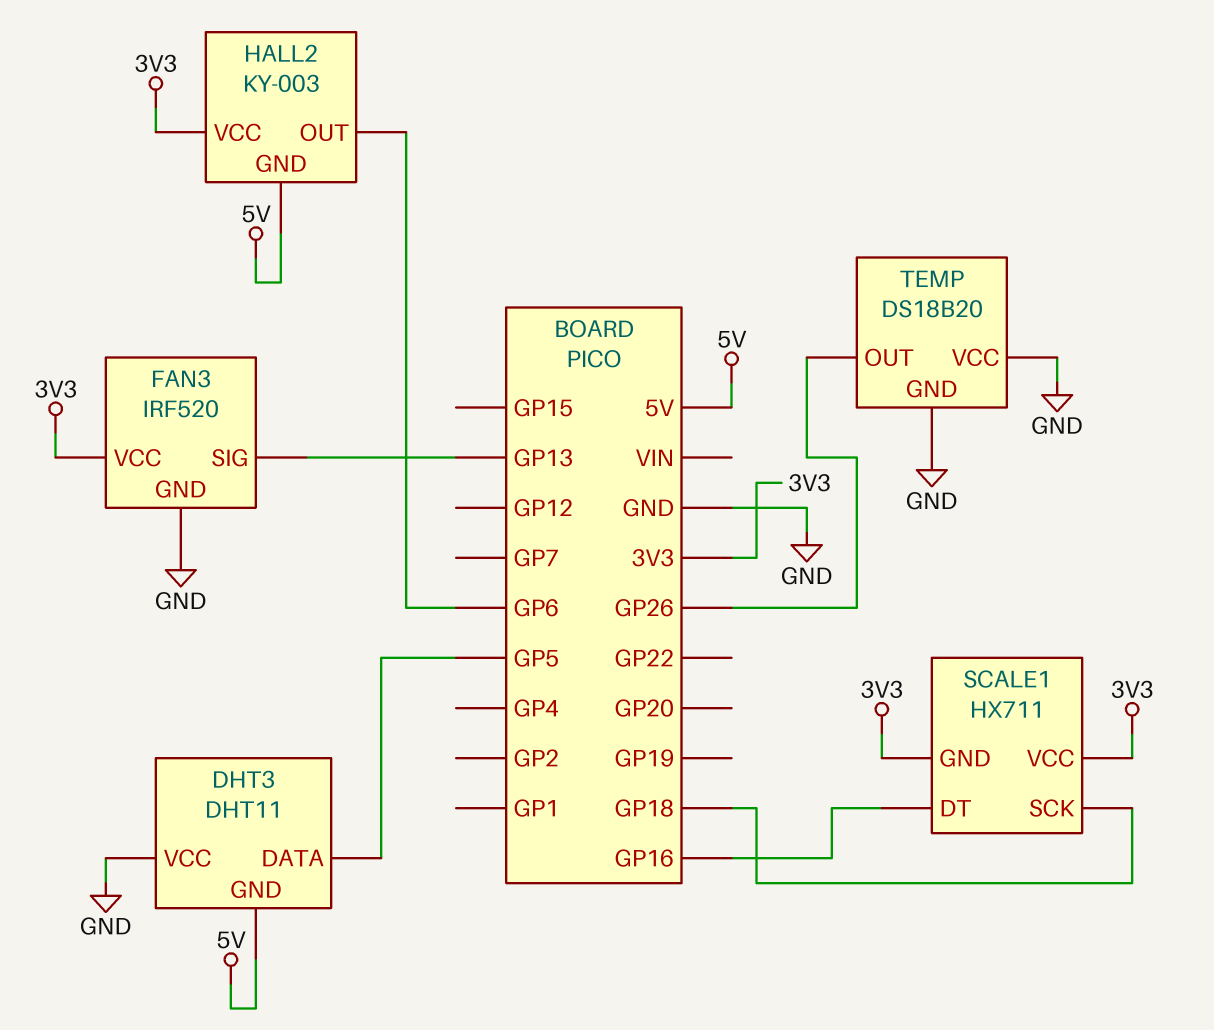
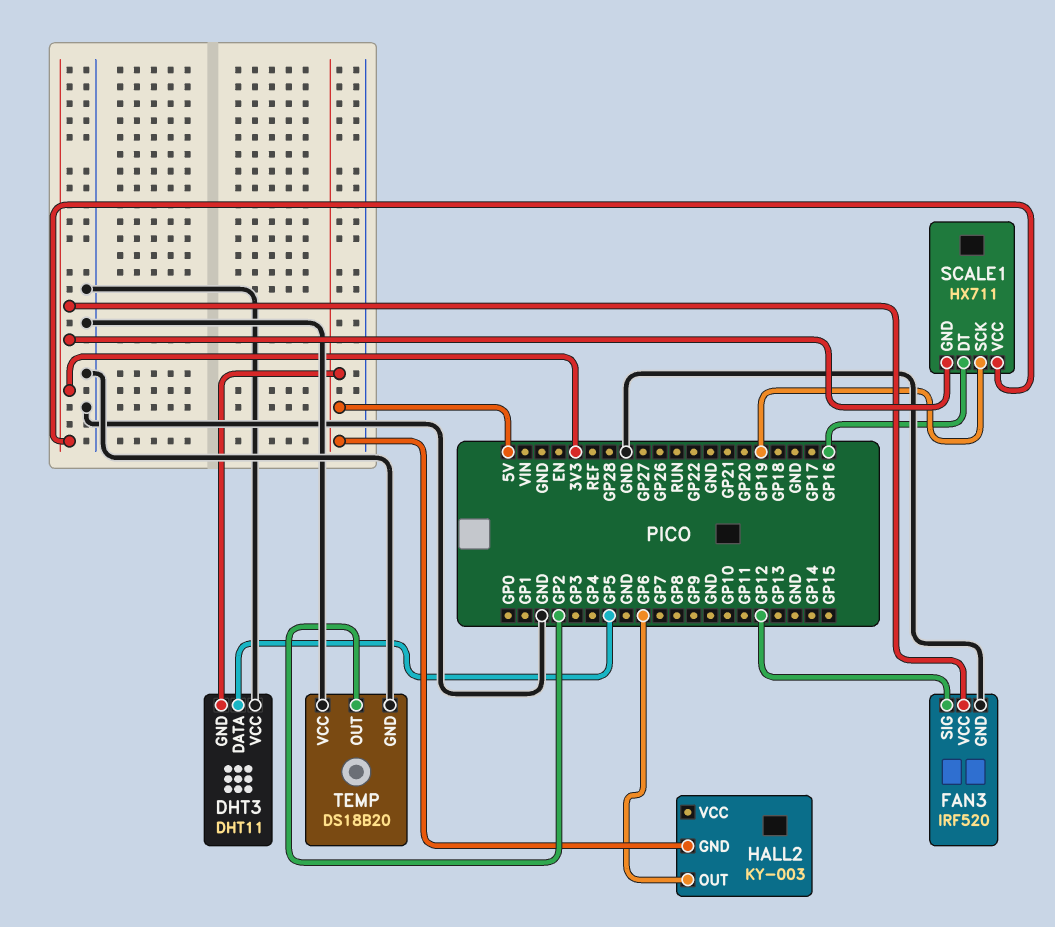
FAN3 pin SIG: GP13 -> GP12
HALL2 pin VCC: 3V3 -> none
SCALE1 pin SCK: GP18 -> GP19
TEMP pin OUT: GP26 -> GP2

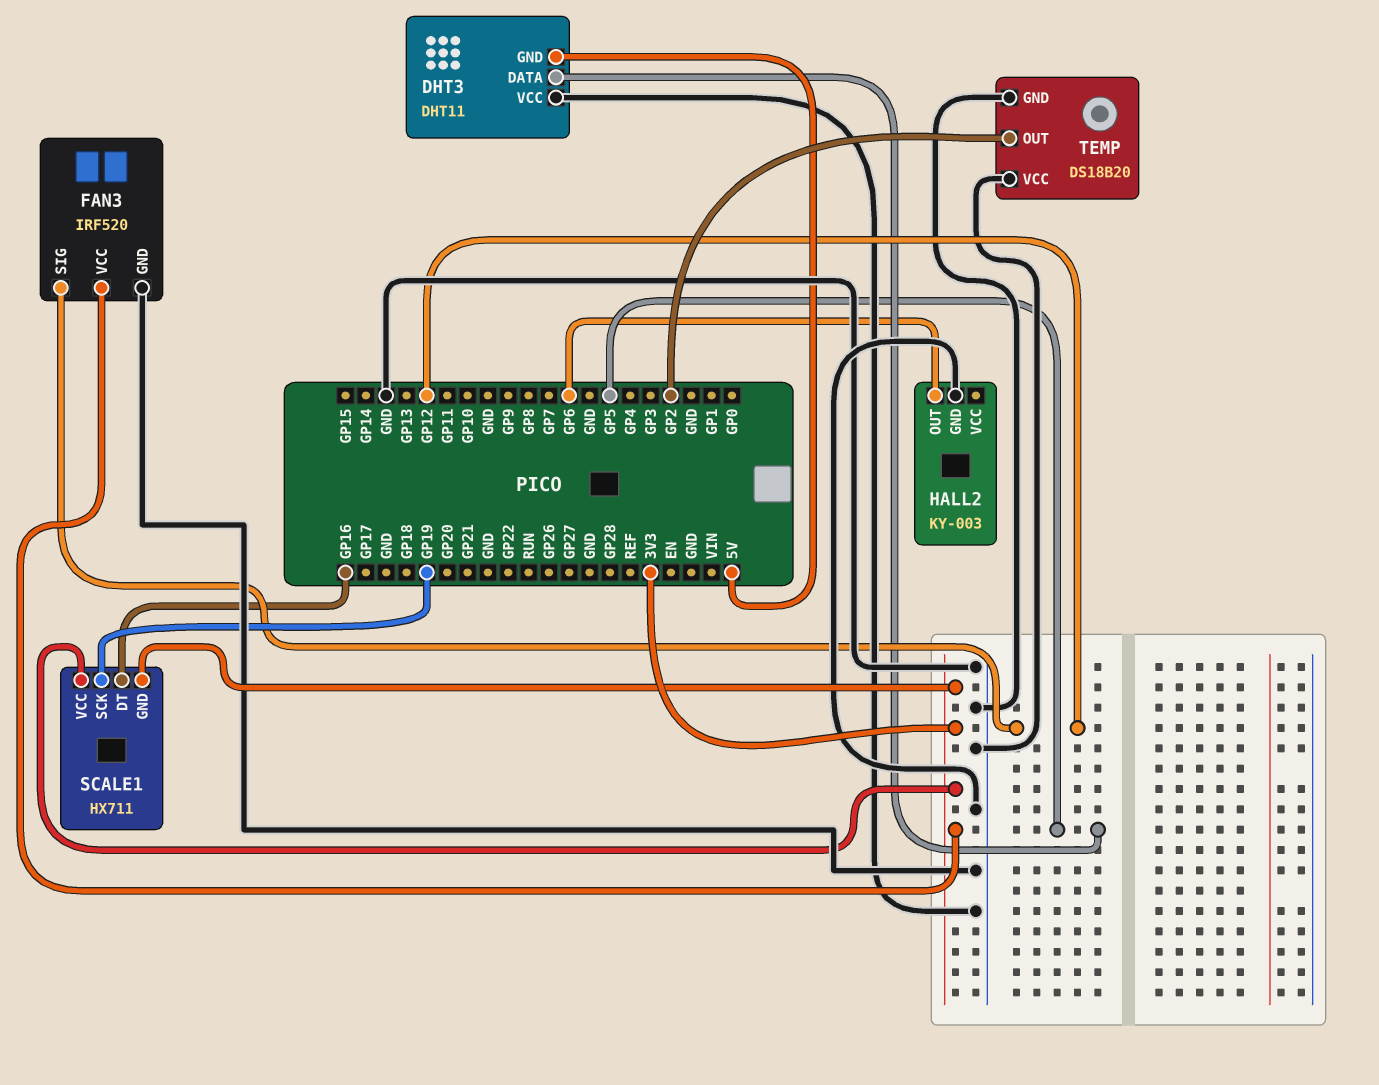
HALL2 pin GND: 5V -> GND

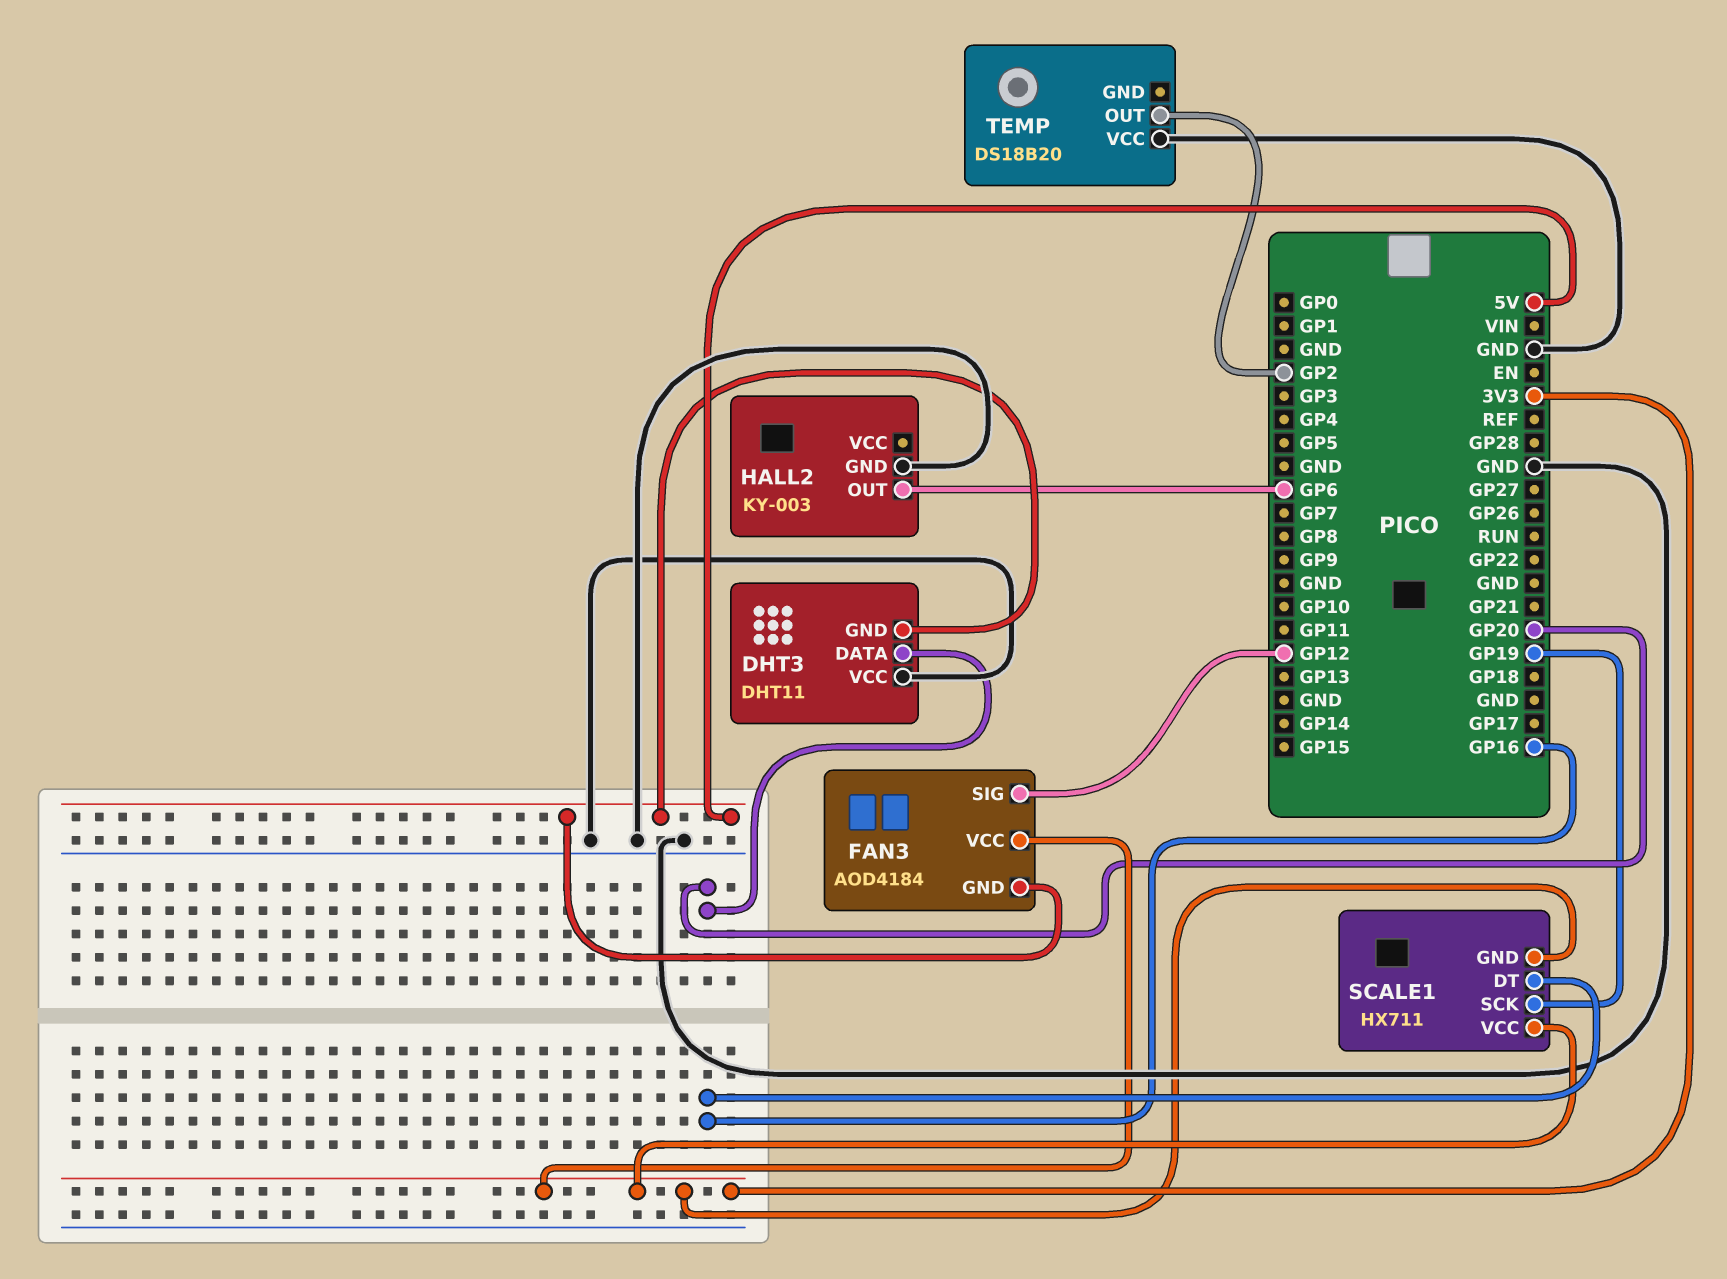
DHT3 pin DATA: GP5 -> GP20
FAN3: IRF520 -> AOD4184
FAN3 pin GND: GND -> 5V
TEMP pin GND: GND -> none

